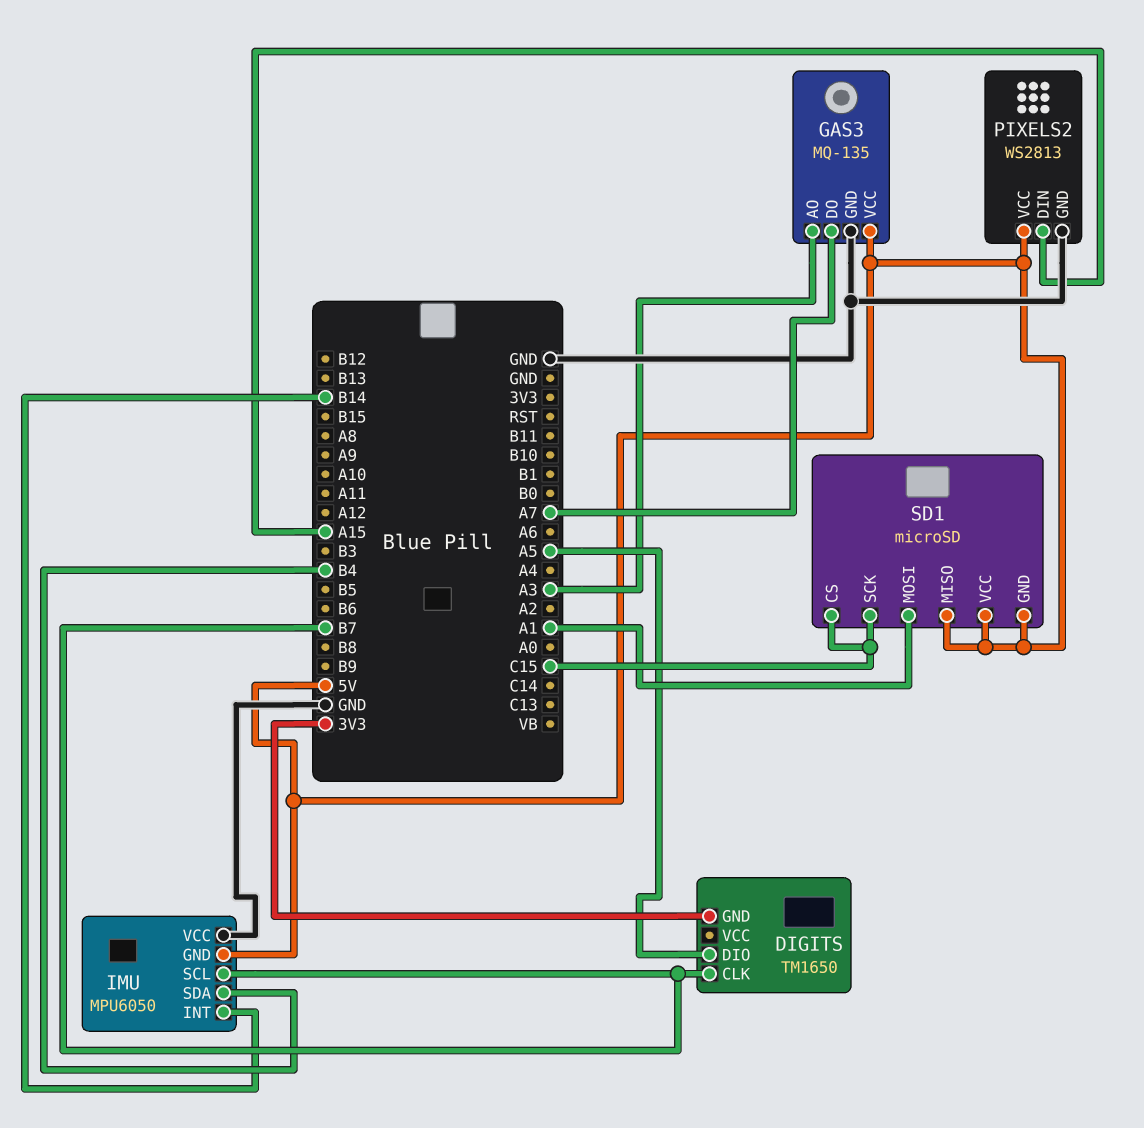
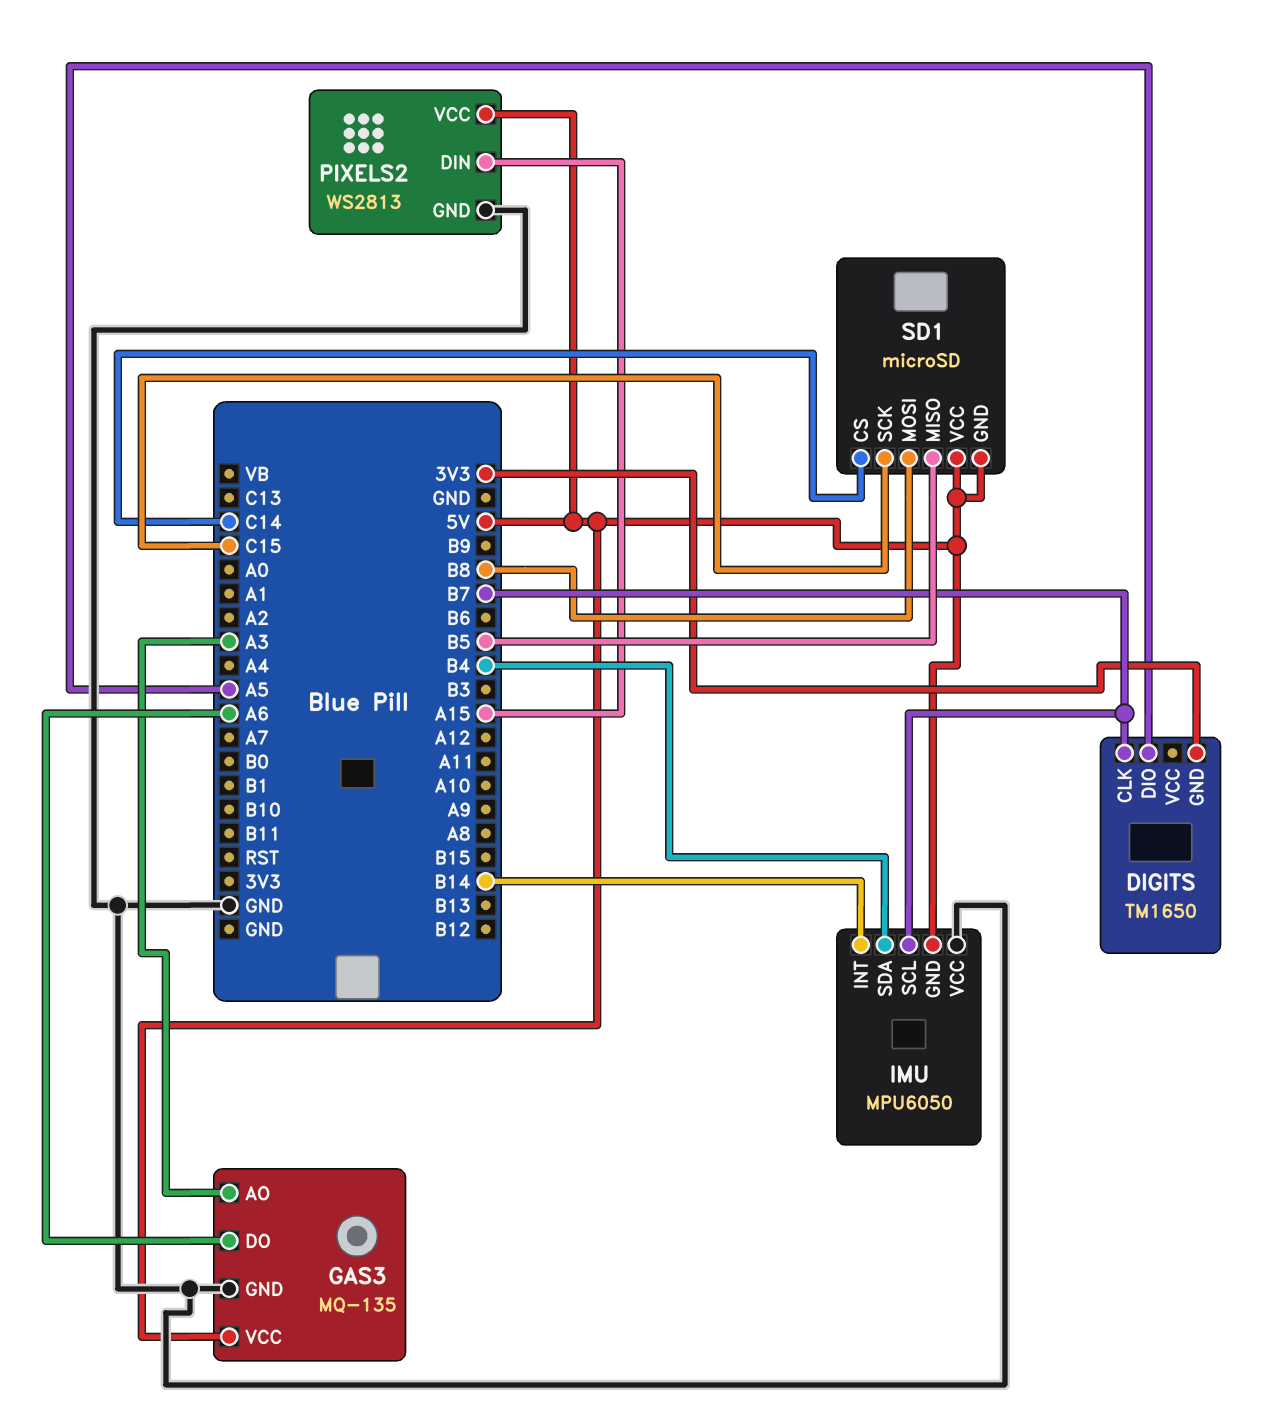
GAS3 pin DO: A7 -> A6
SD1 pin CS: C15 -> C14
SD1 pin MISO: 5V -> B5
SD1 pin MOSI: A1 -> B8

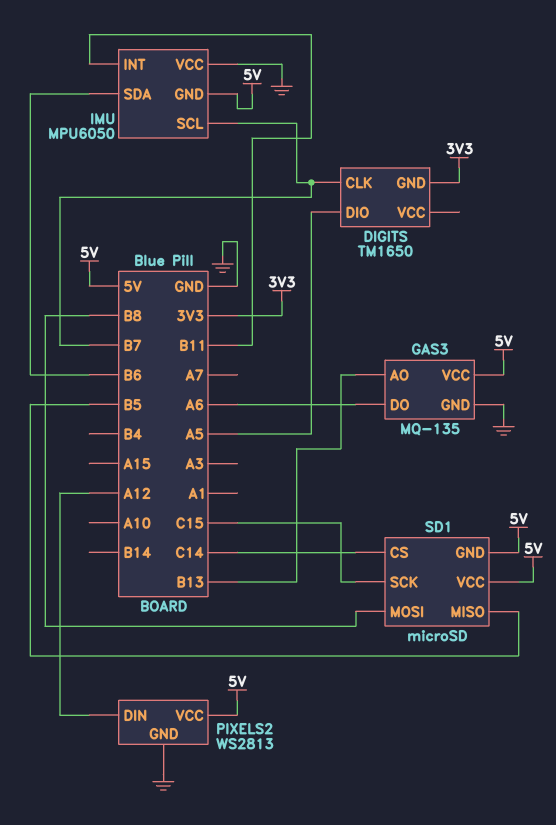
GAS3 pin AO: A3 -> B13
IMU pin INT: B14 -> B11
IMU pin SDA: B4 -> B6
PIXELS2 pin DIN: A15 -> A12

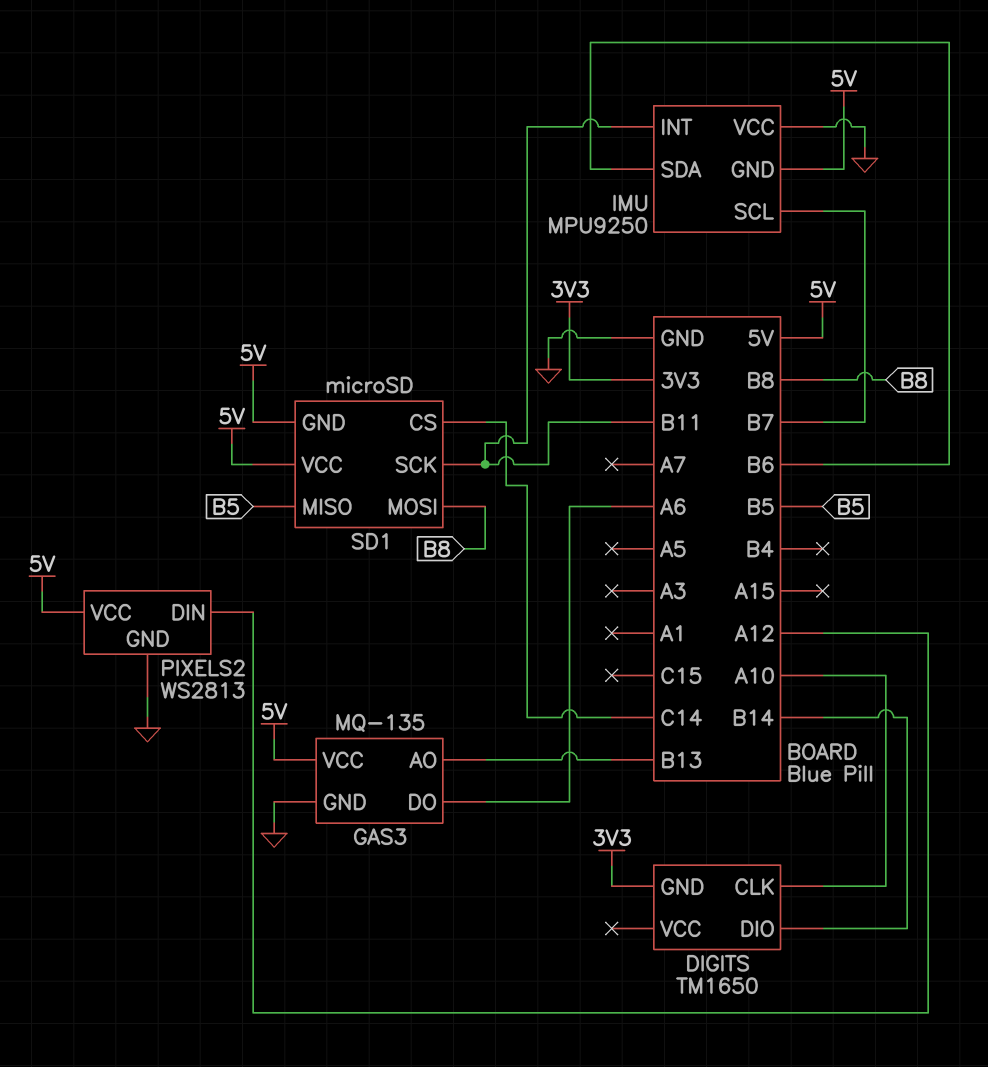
DIGITS pin CLK: B7 -> A10
DIGITS pin DIO: A5 -> B14
IMU: MPU6050 -> MPU9250
SD1 pin SCK: C15 -> B11

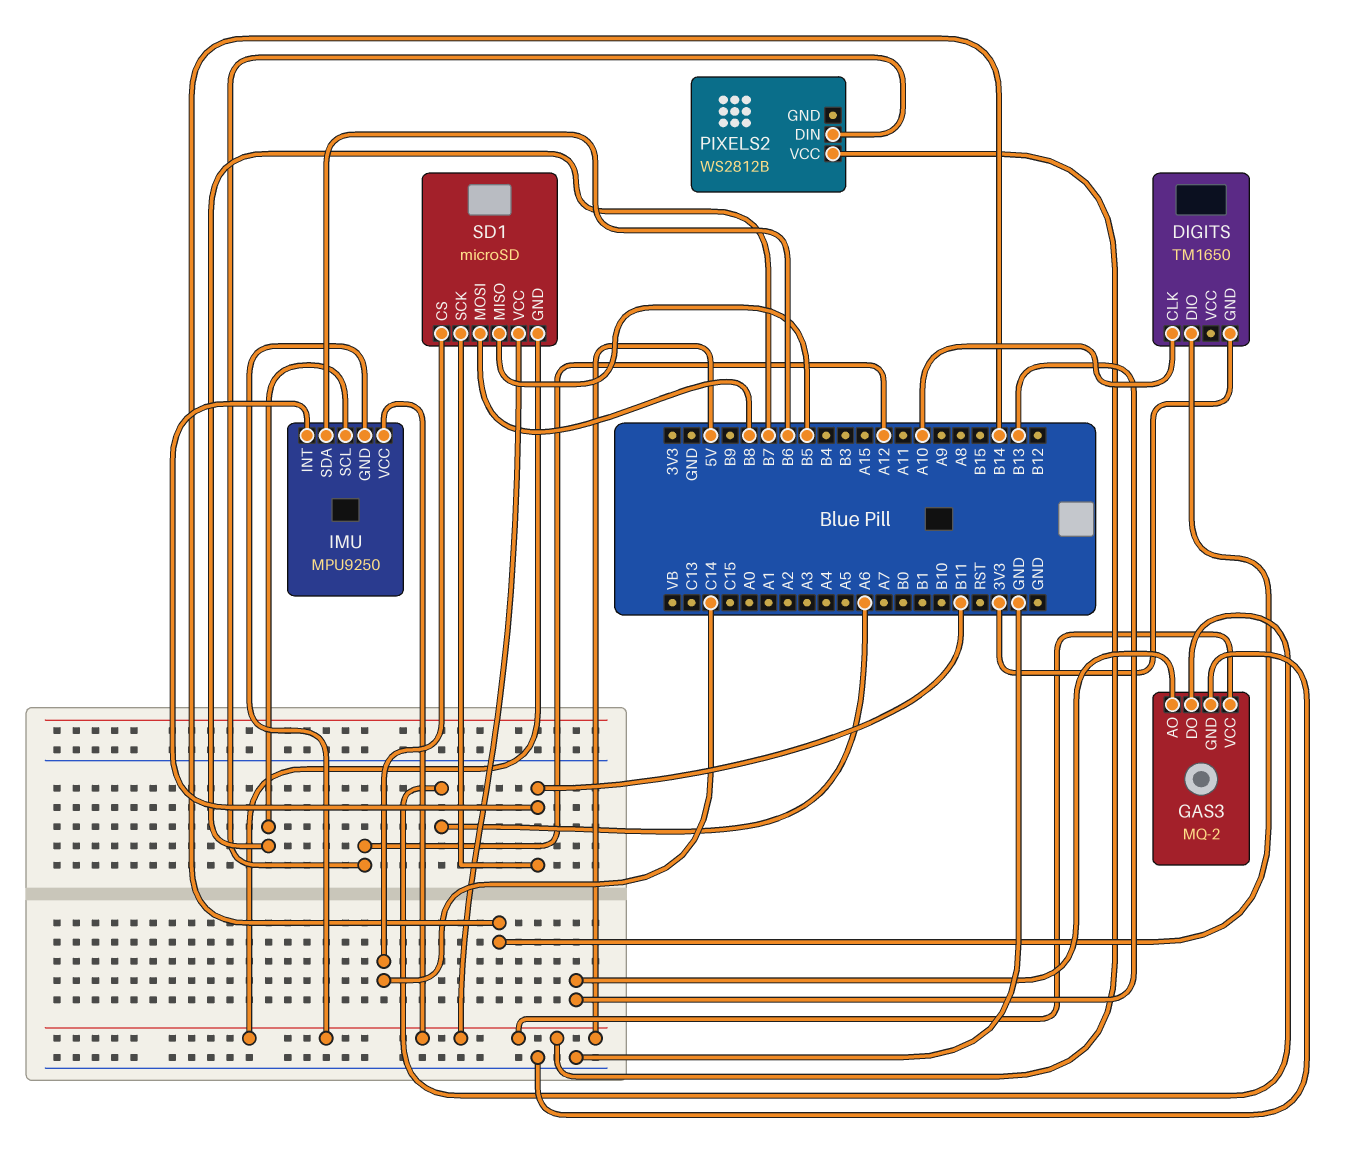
GAS3: MQ-135 -> MQ-2
IMU pin VCC: GND -> 5V
PIXELS2: WS2813 -> WS2812B
PIXELS2 pin GND: GND -> none

